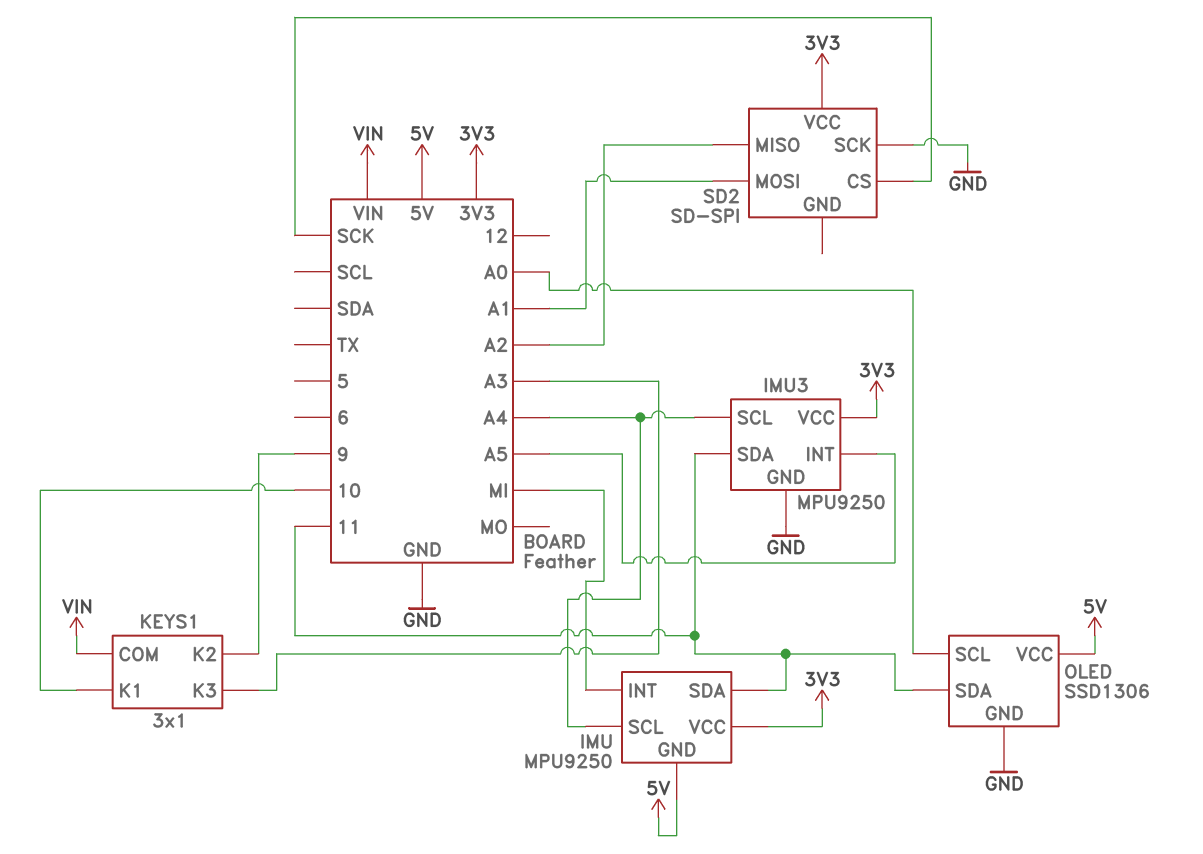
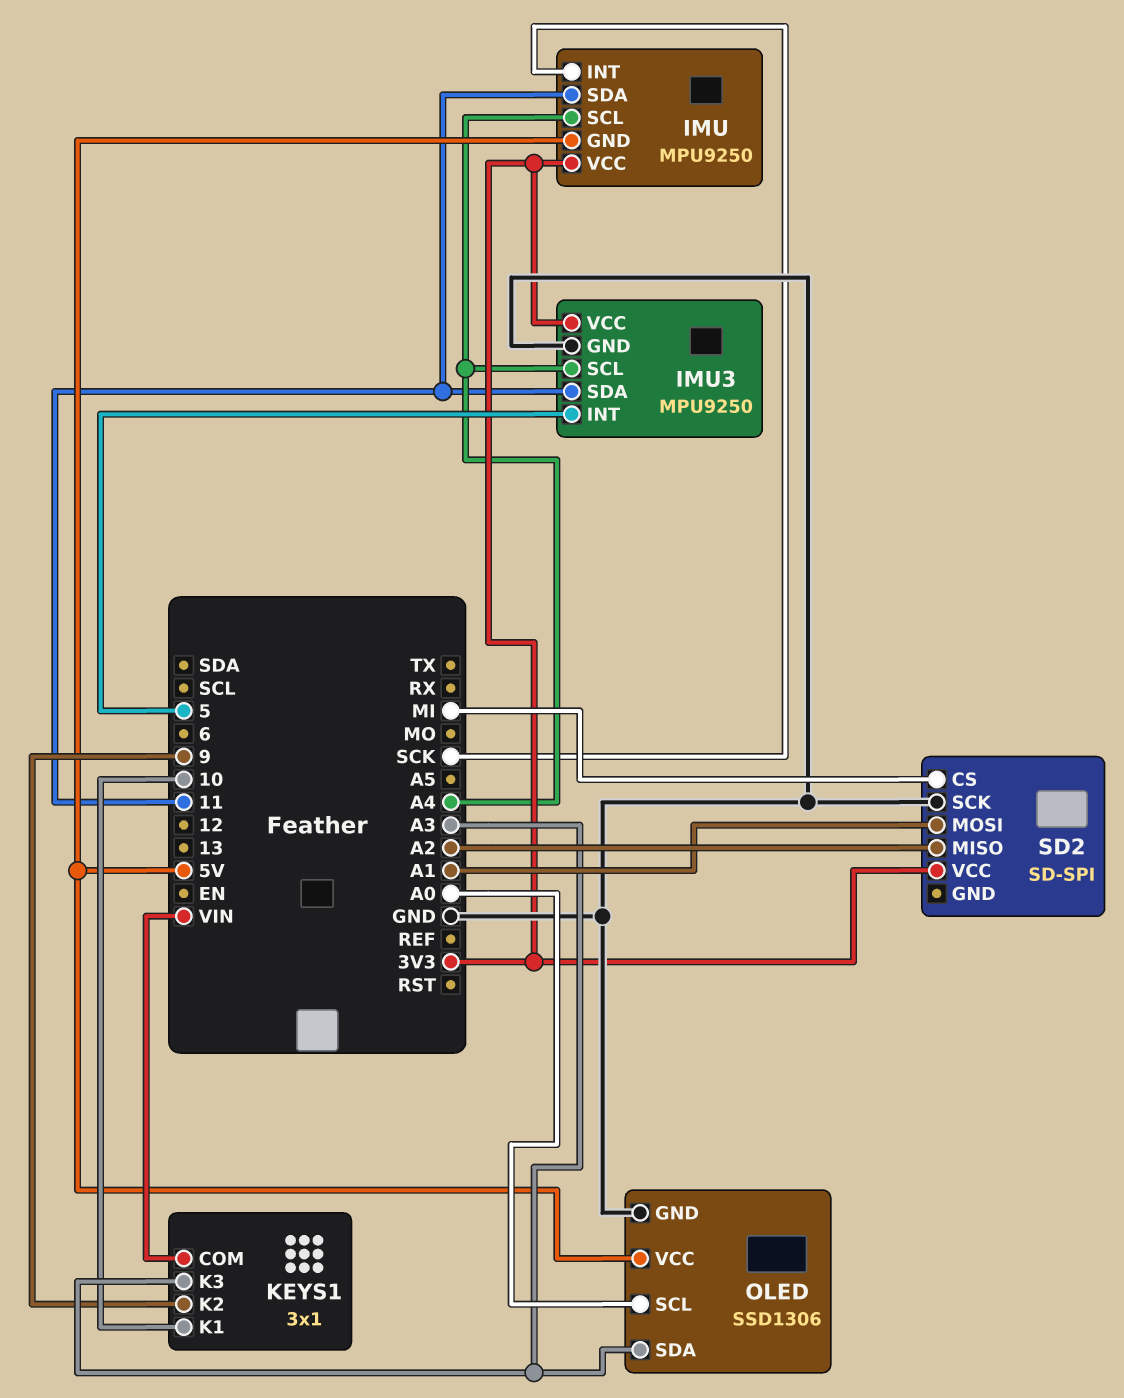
IMU pin INT: MI -> SCK
IMU3 pin INT: A5 -> 5
OLED pin SDA: 11 -> A3
SD2 pin CS: SCK -> MI

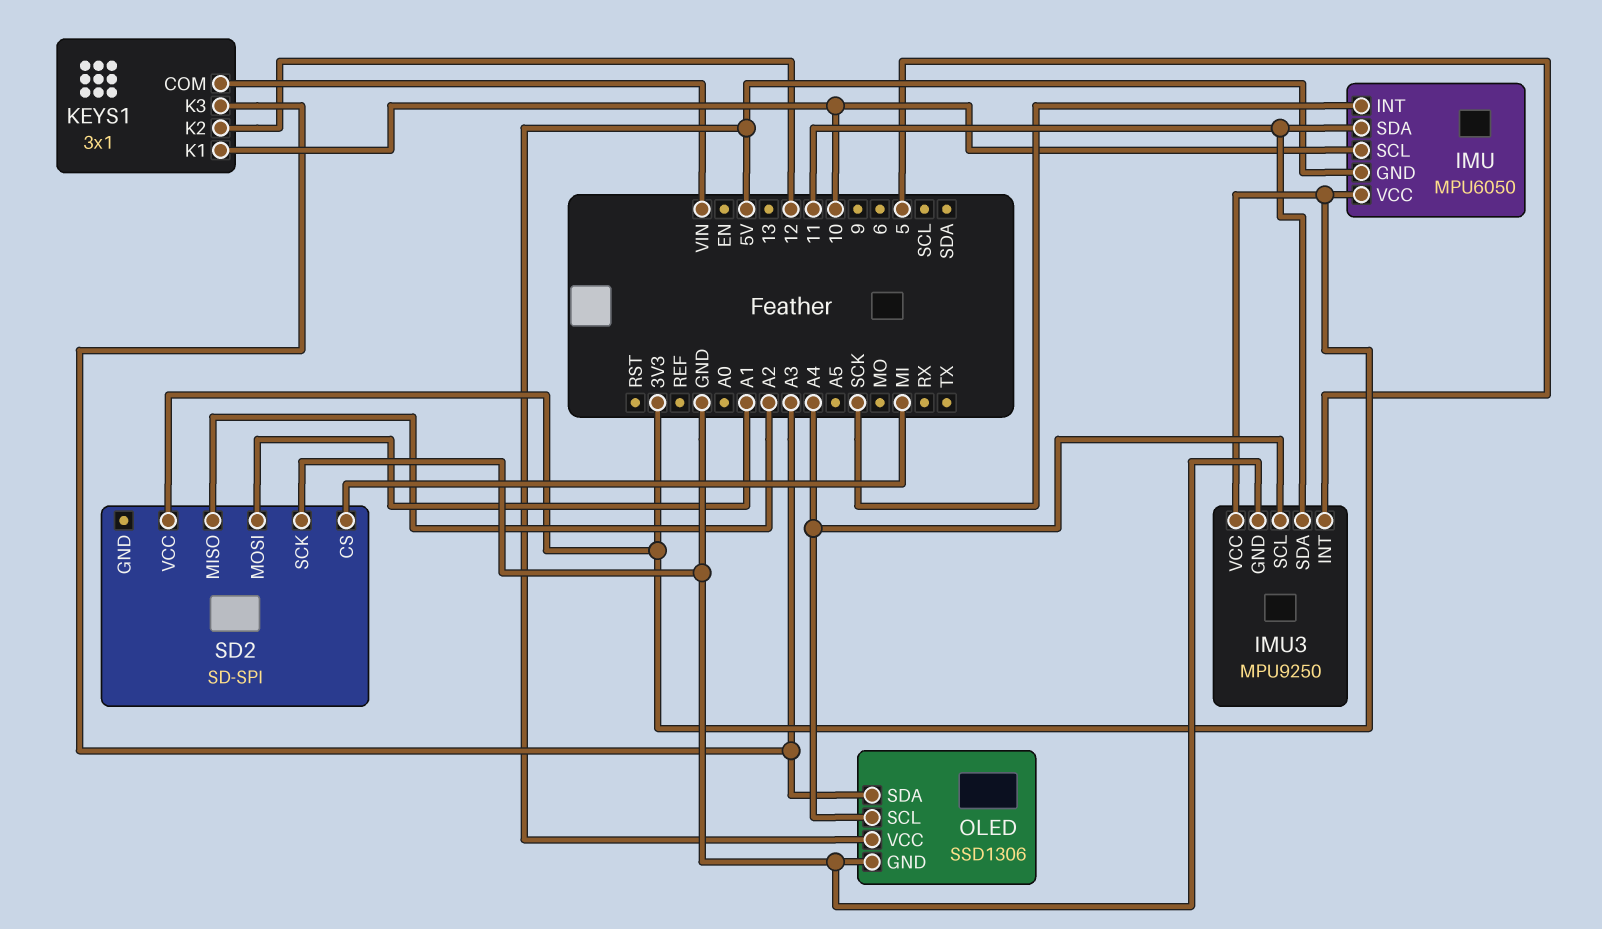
IMU: MPU9250 -> MPU6050
IMU pin SCL: A4 -> 10
KEYS1 pin K2: 9 -> 12
OLED pin SCL: A0 -> A4

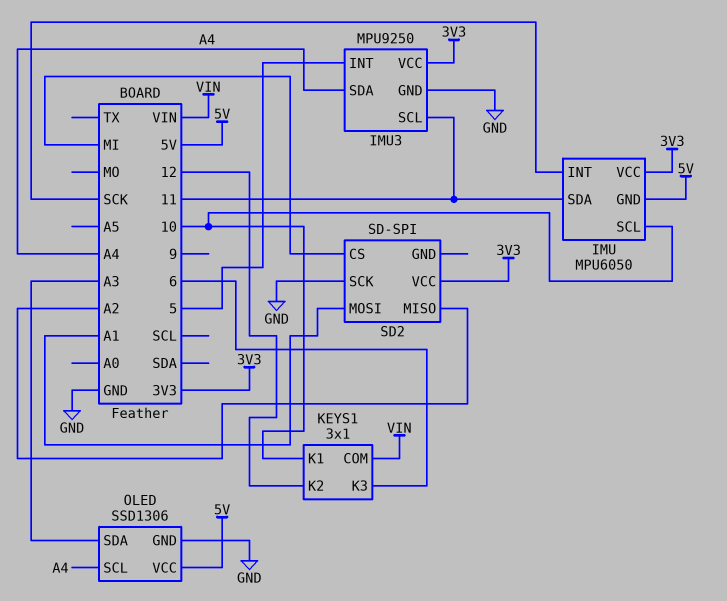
IMU3 pin SCL: A4 -> 11
IMU3 pin SDA: 11 -> A4
KEYS1 pin K3: A3 -> 6

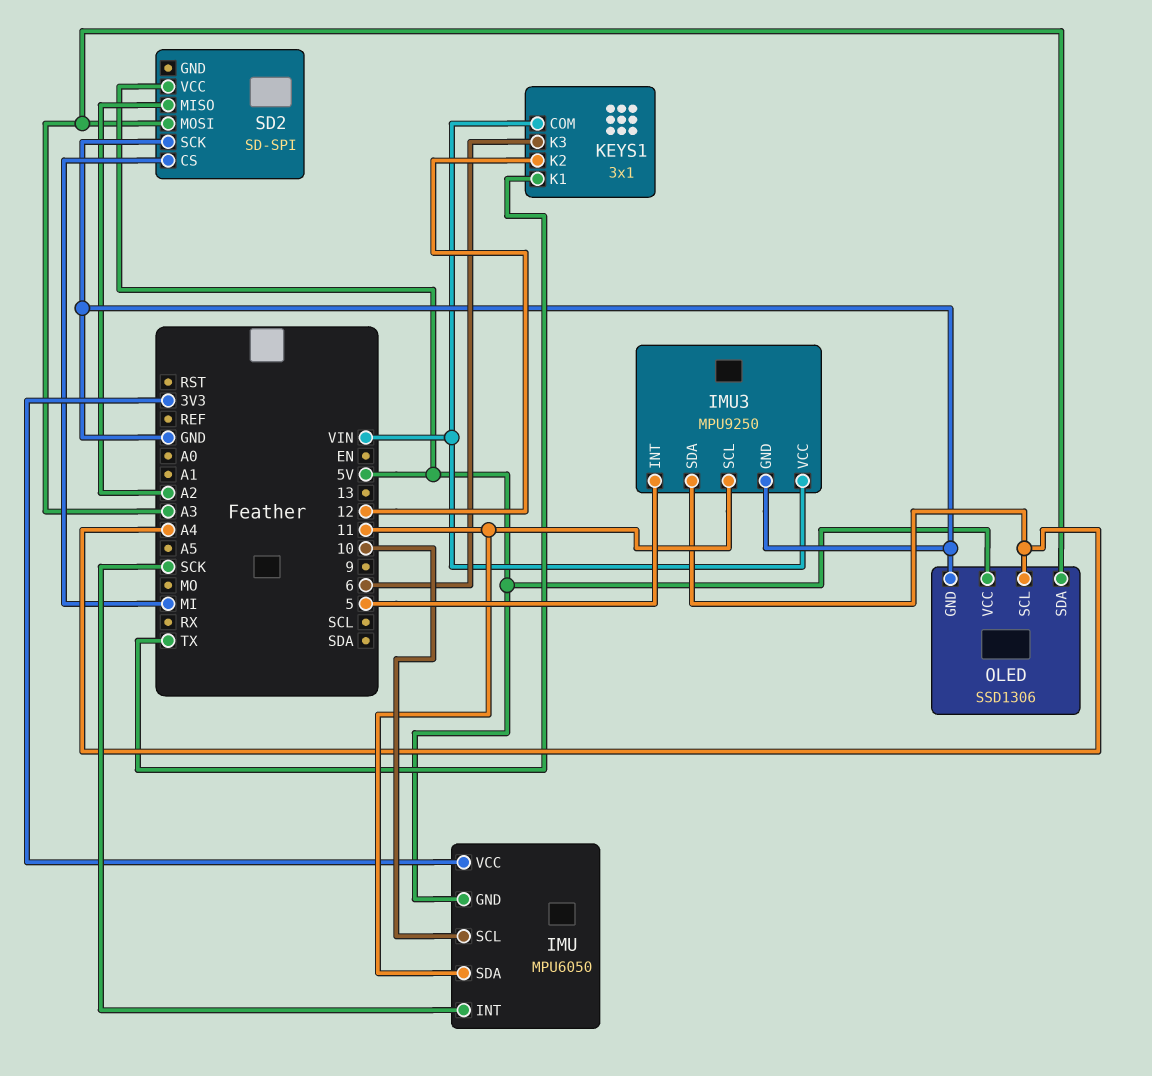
IMU3 pin VCC: 3V3 -> VIN
KEYS1 pin K1: 10 -> TX
SD2 pin MOSI: A1 -> A3
SD2 pin VCC: 3V3 -> 5V

